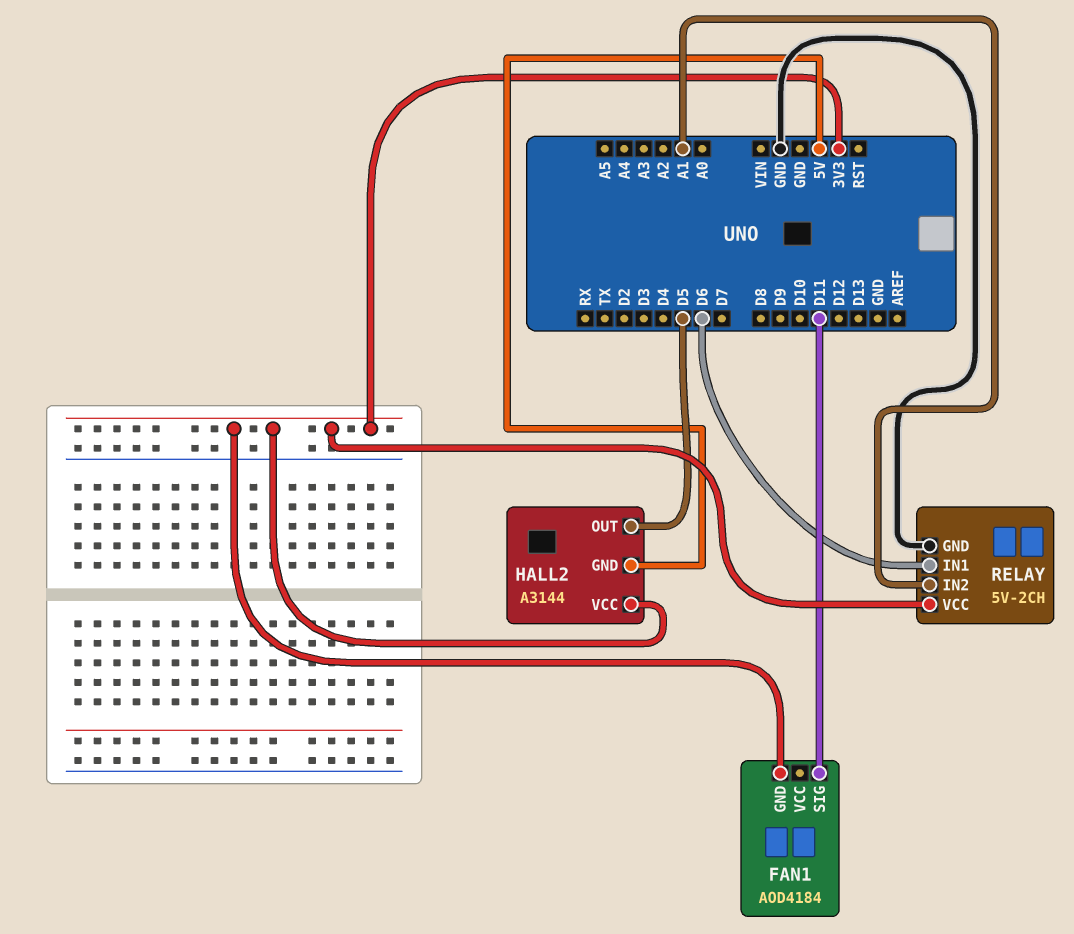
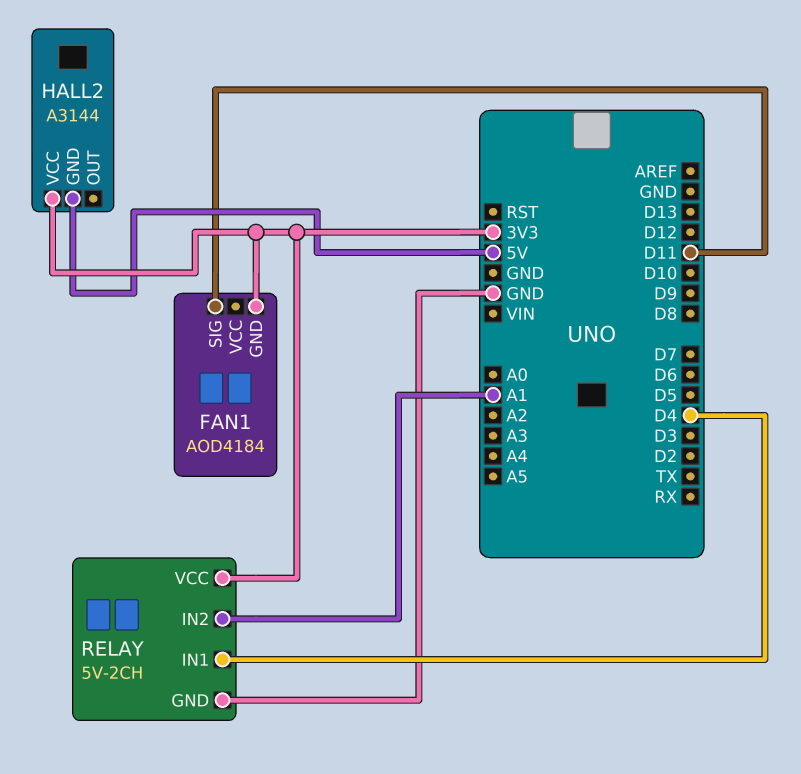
HALL2 pin OUT: D5 -> none
RELAY pin IN1: D6 -> D4

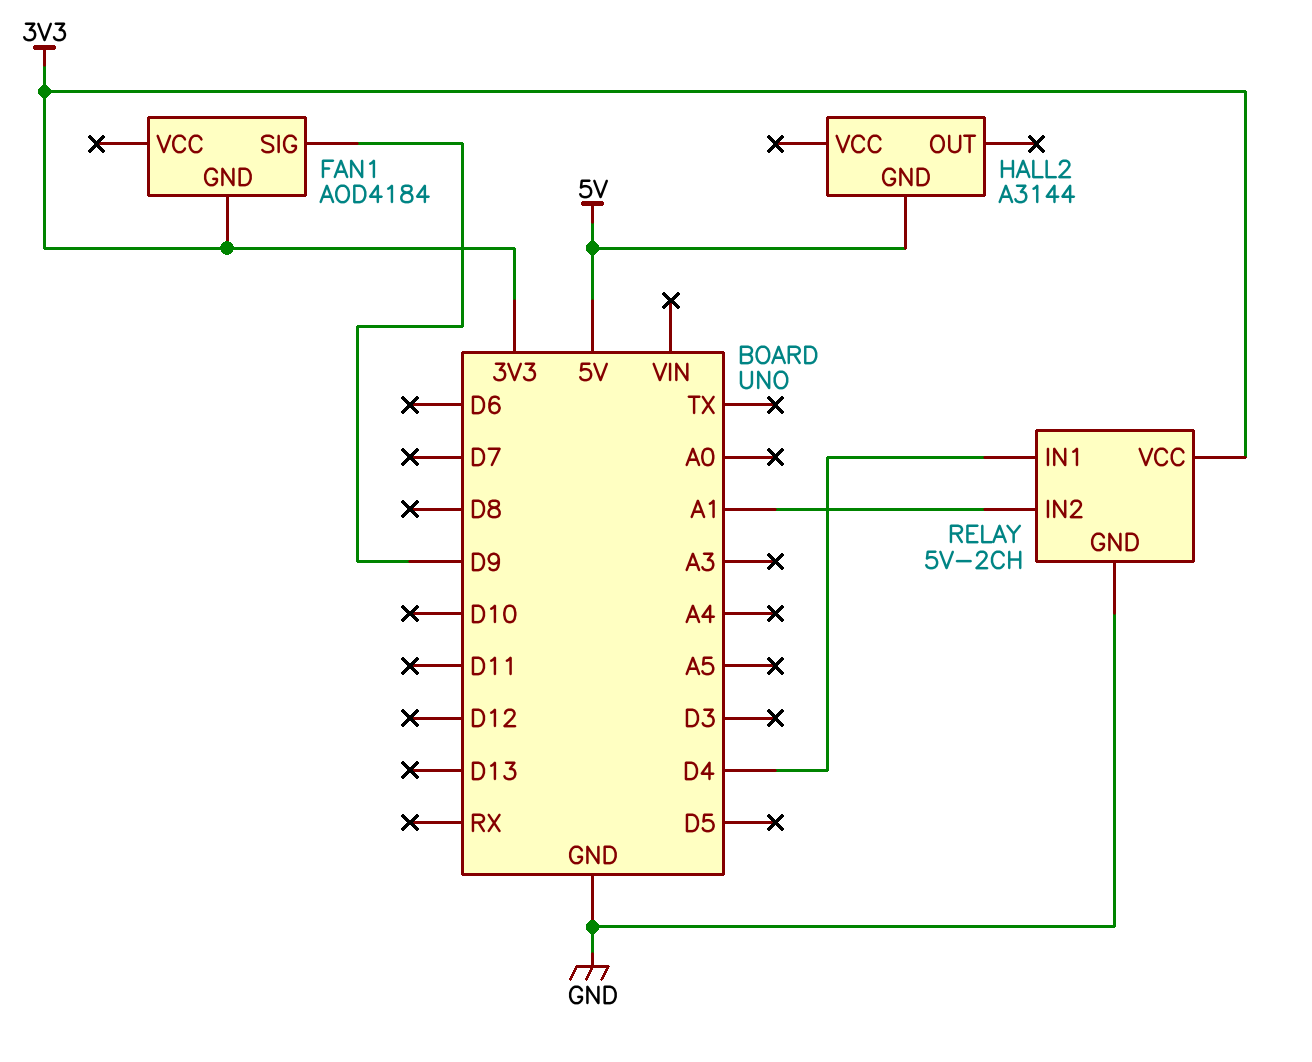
FAN1 pin SIG: D11 -> D9
HALL2 pin VCC: 3V3 -> none

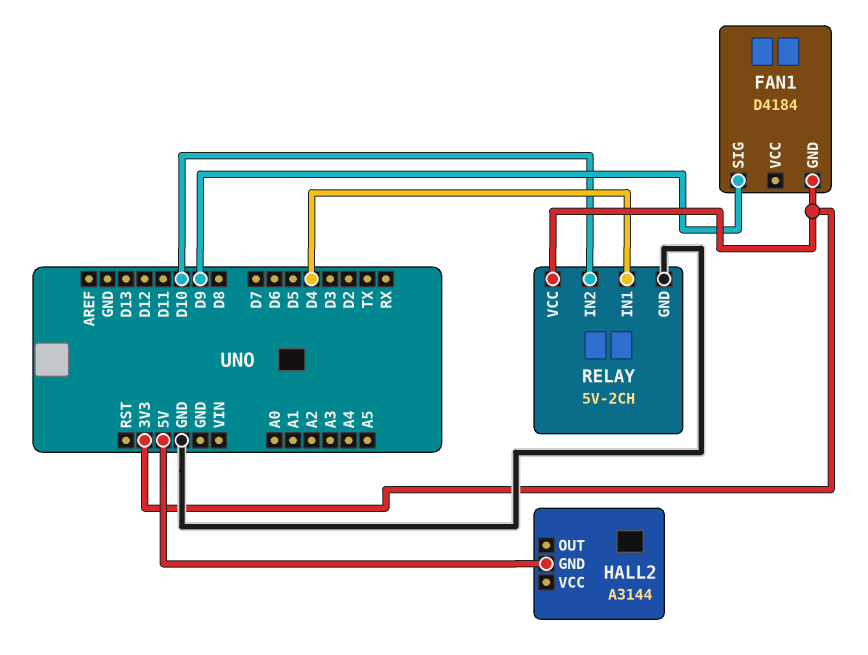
FAN1: AOD4184 -> D4184
RELAY pin IN2: A1 -> D10

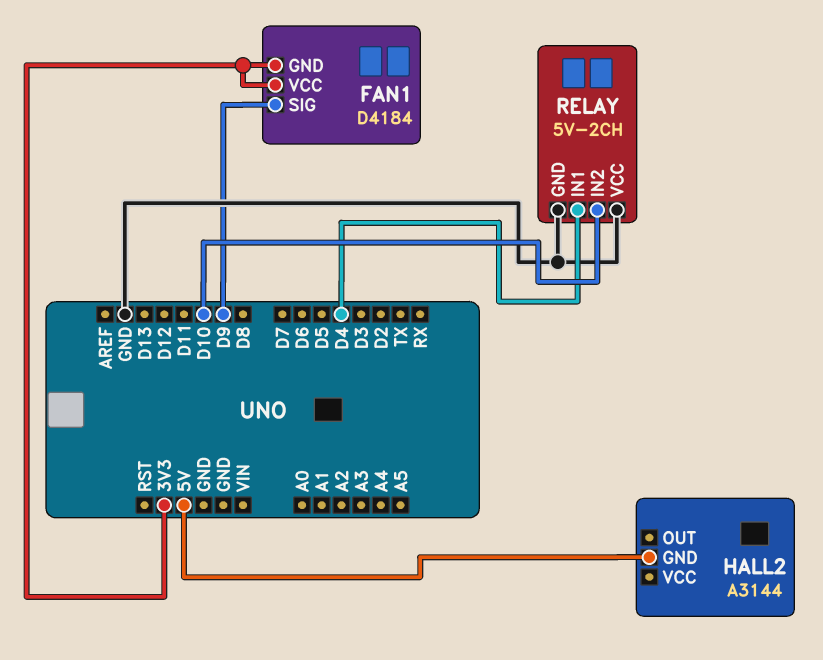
FAN1 pin VCC: none -> 3V3
RELAY pin VCC: 3V3 -> GND

